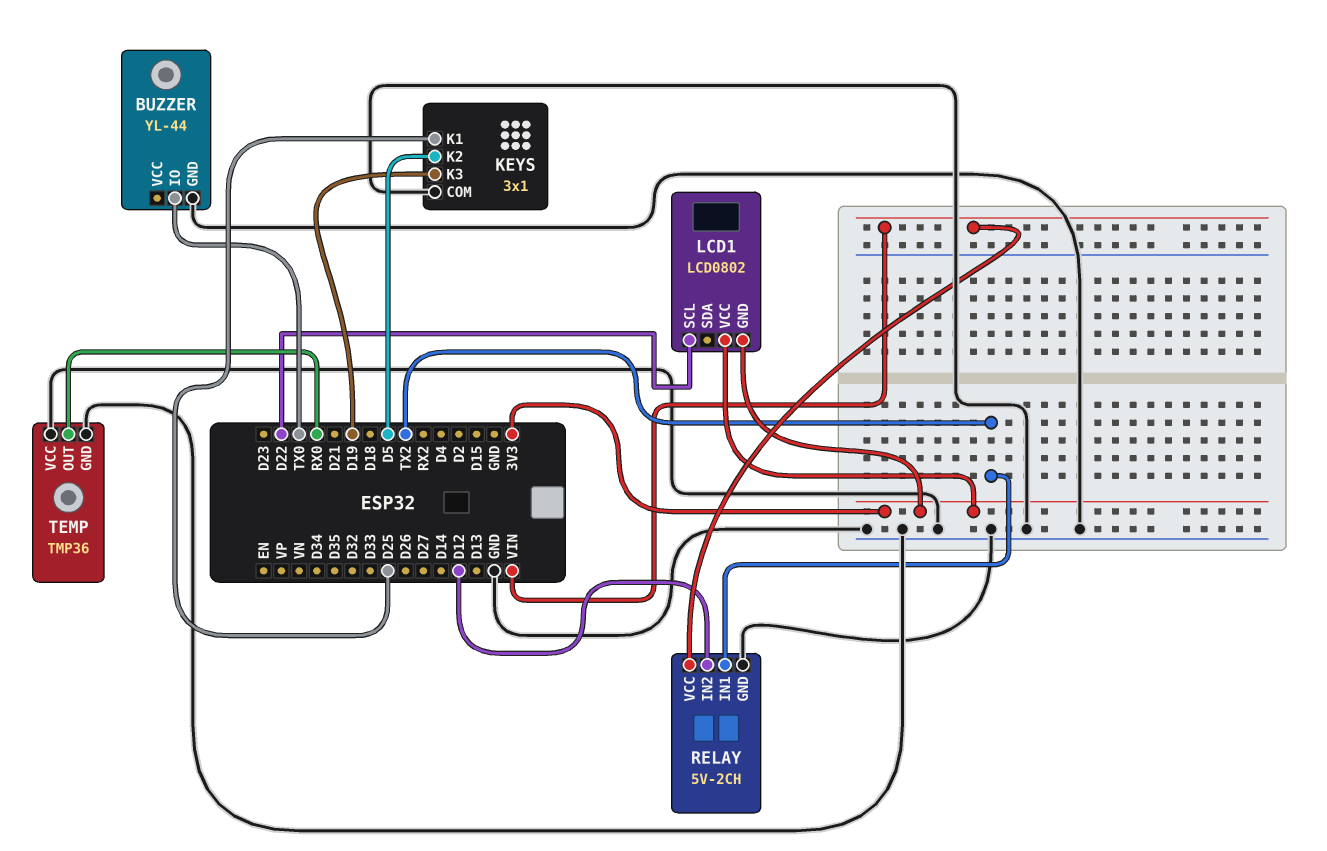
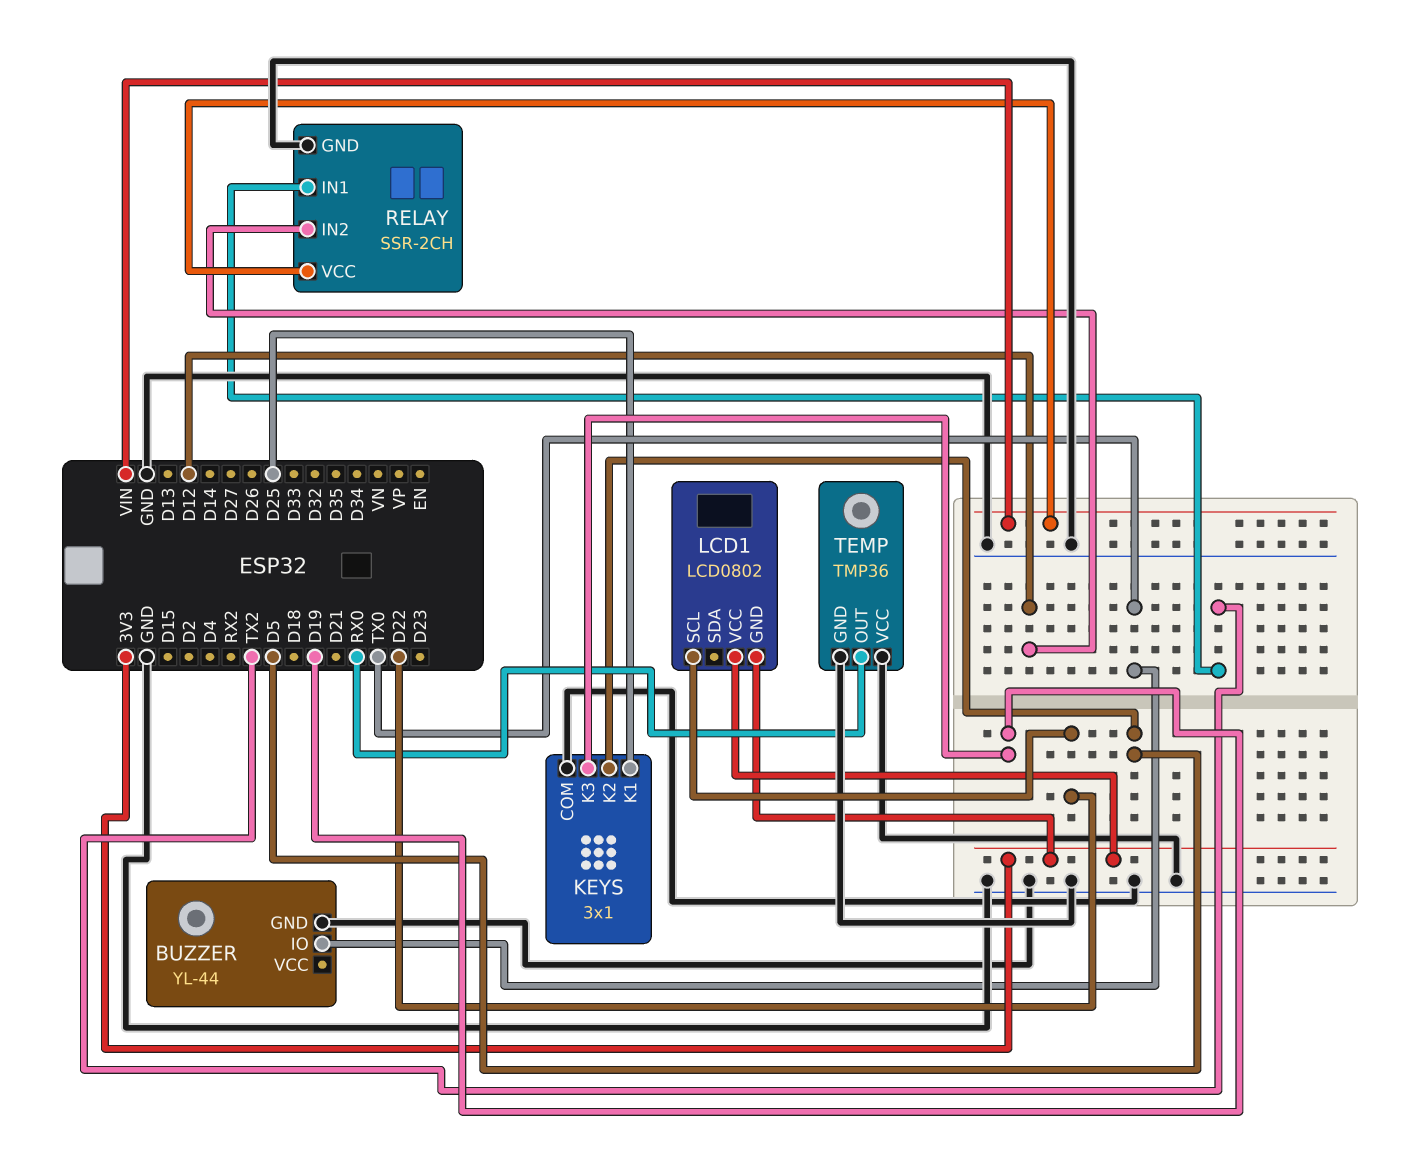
RELAY: 5V-2CH -> SSR-2CH

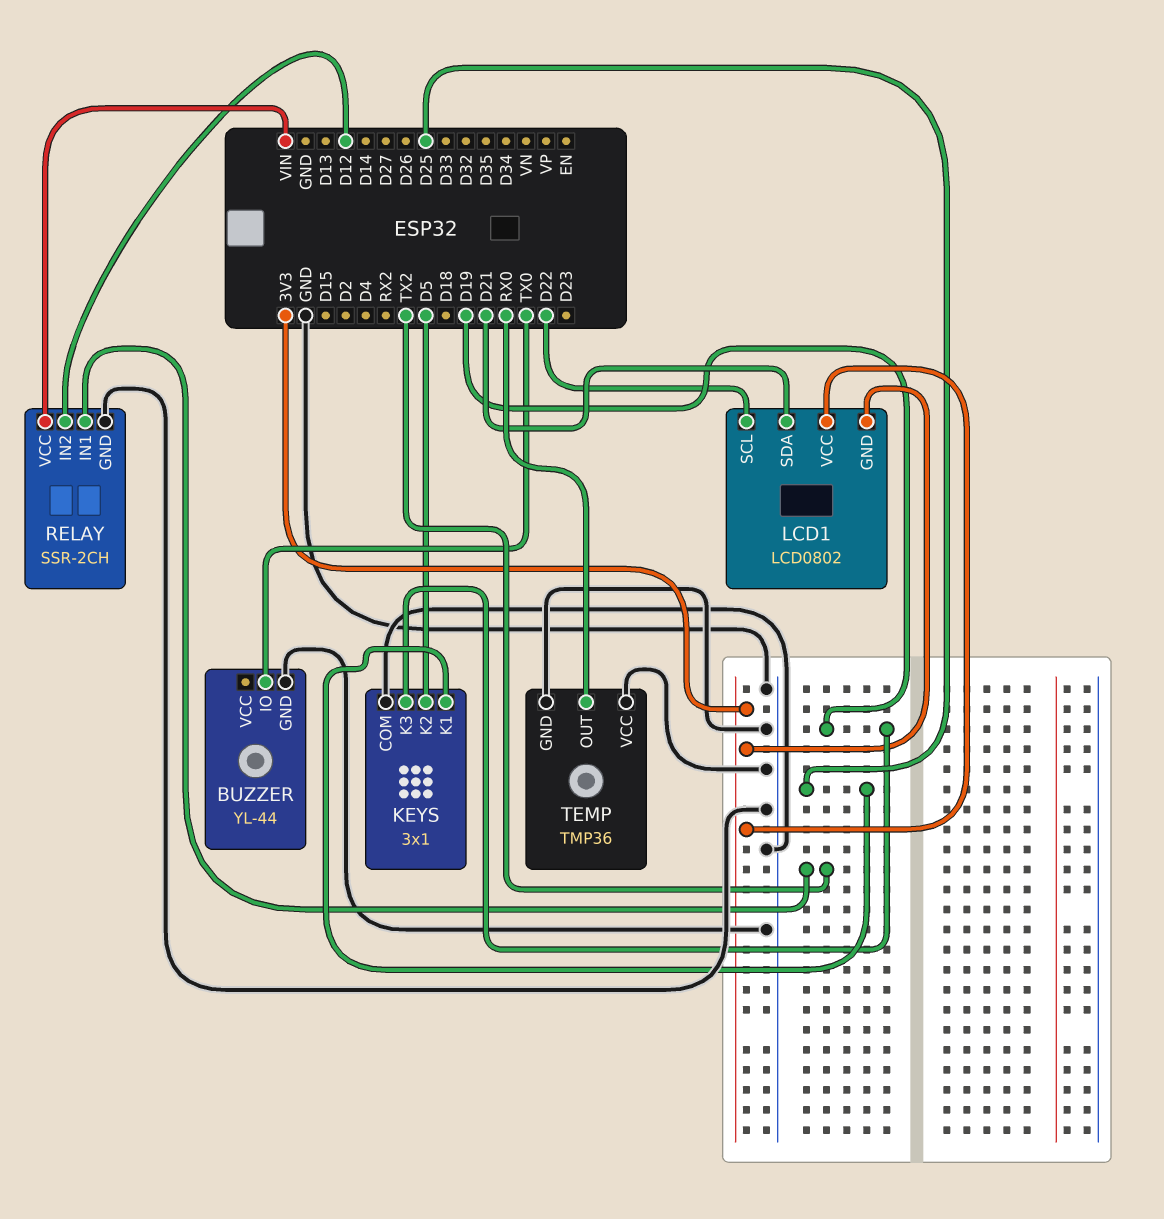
LCD1 pin SDA: none -> D21

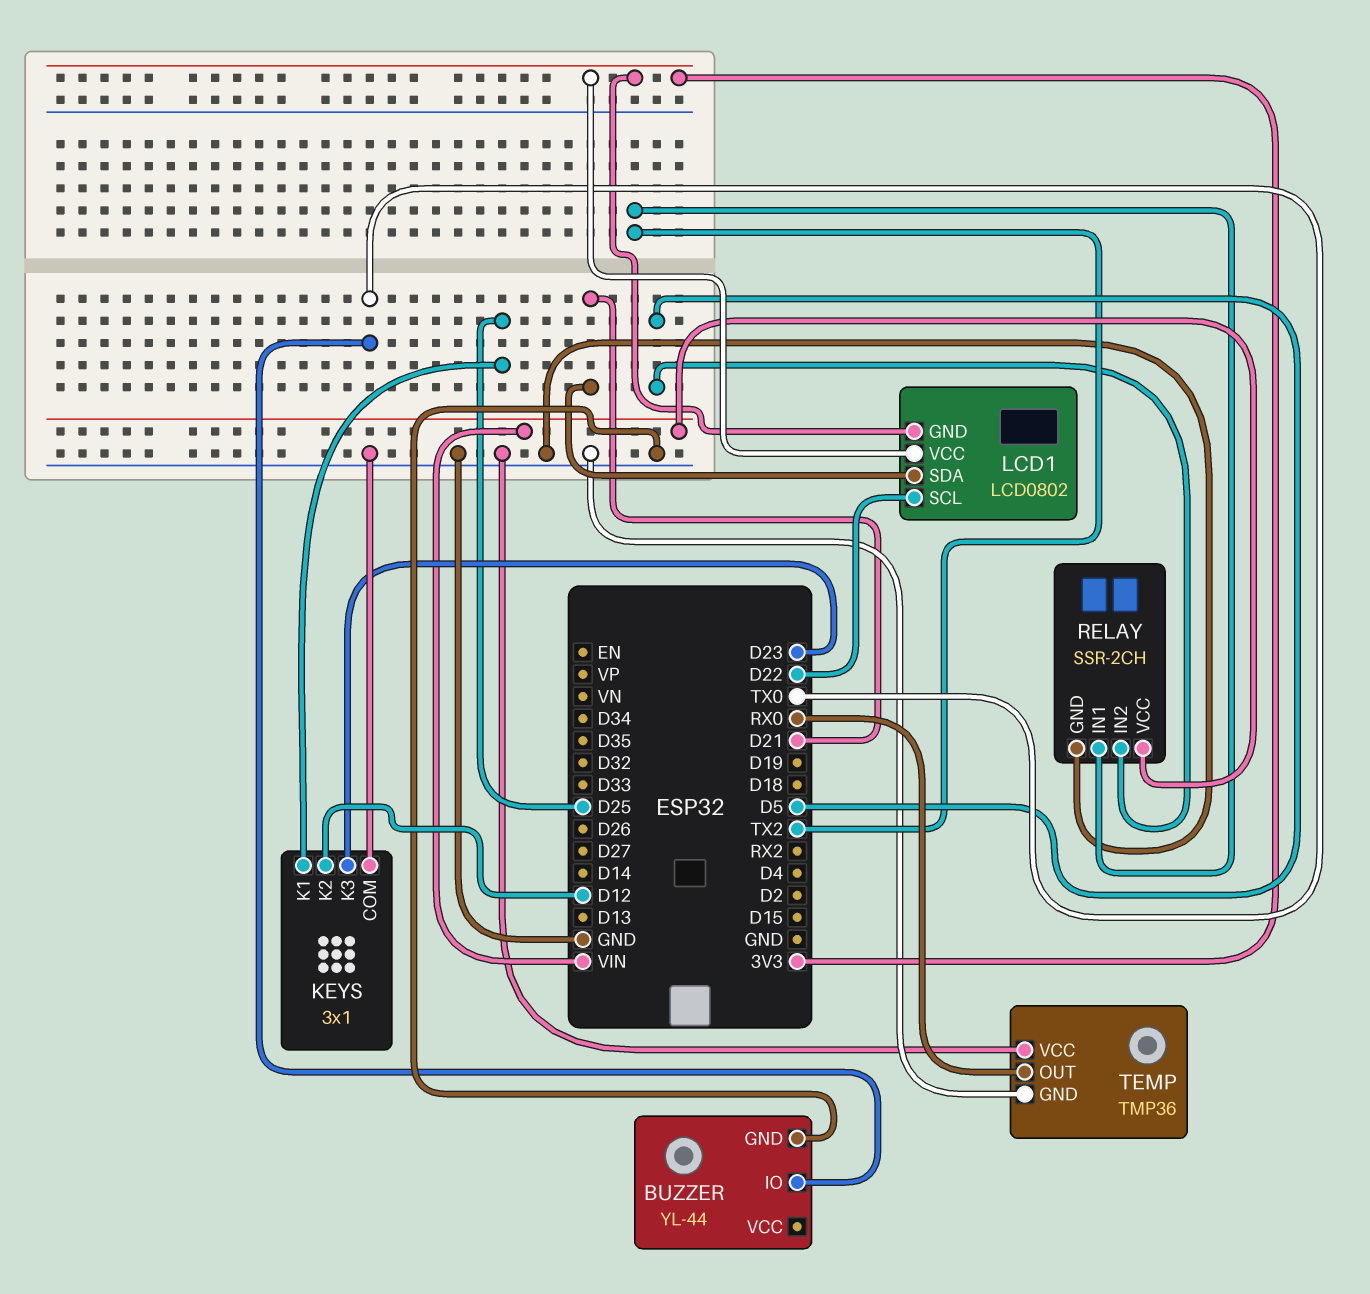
KEYS pin K2: D5 -> D12
KEYS pin K3: D19 -> D23
RELAY pin IN2: D12 -> D5

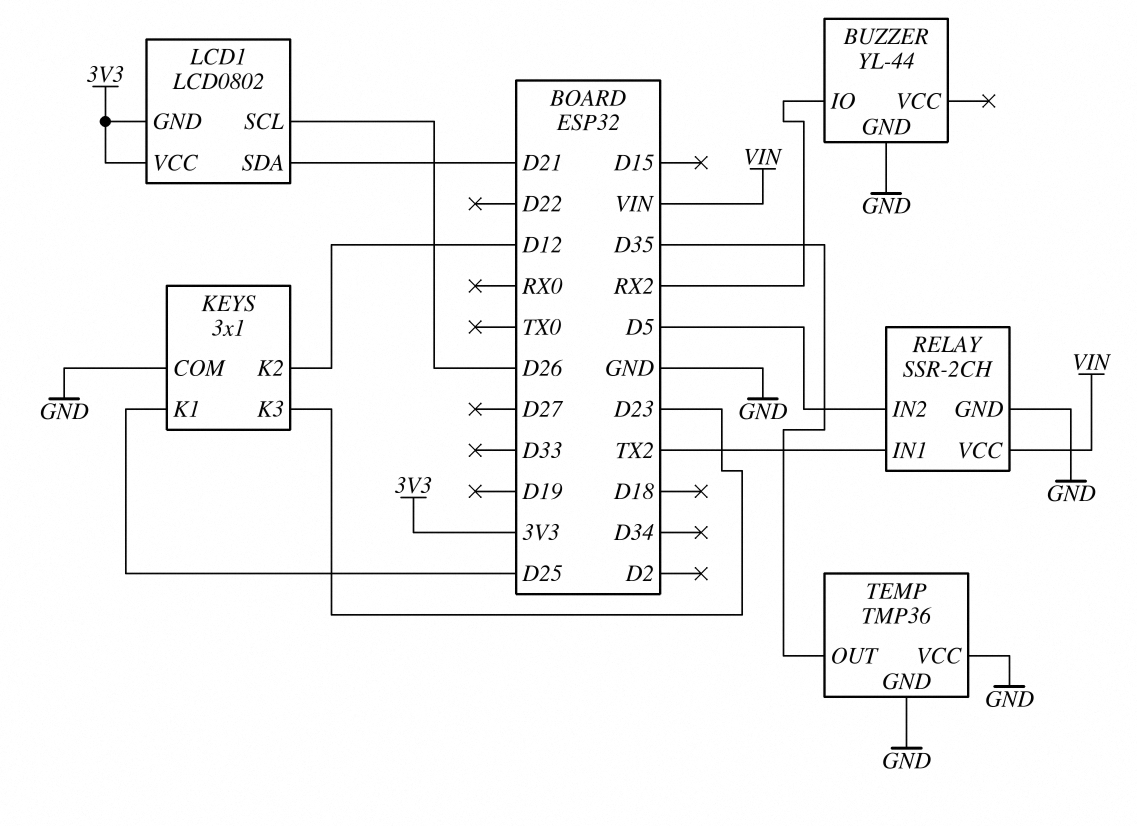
BUZZER pin IO: TX0 -> RX2
LCD1 pin SCL: D22 -> D26
TEMP pin OUT: RX0 -> D35

